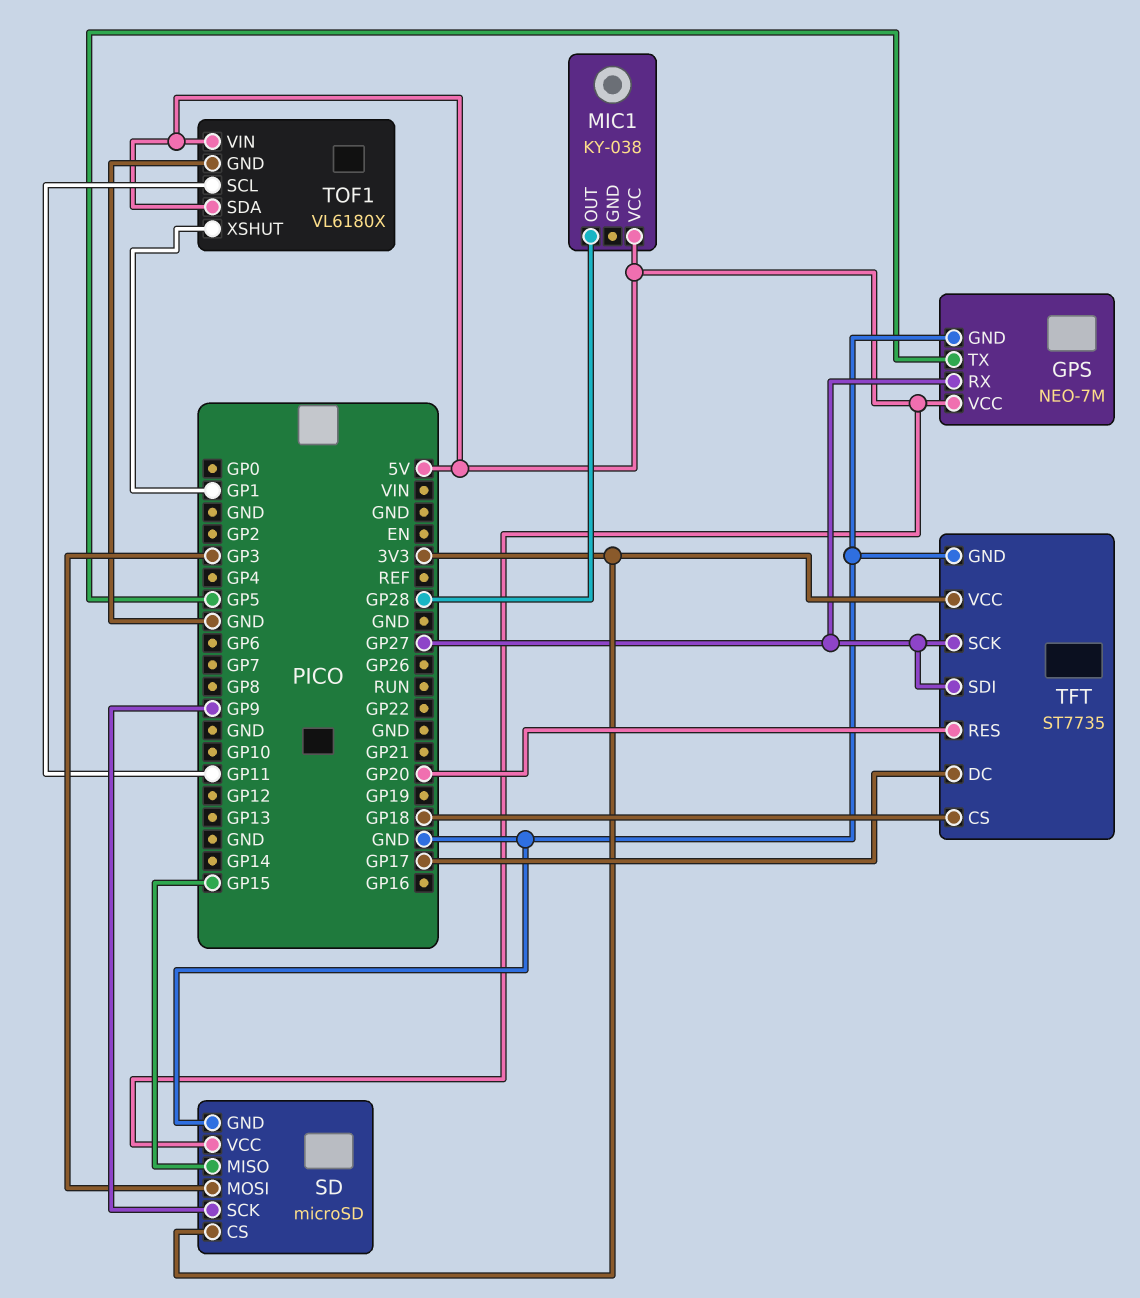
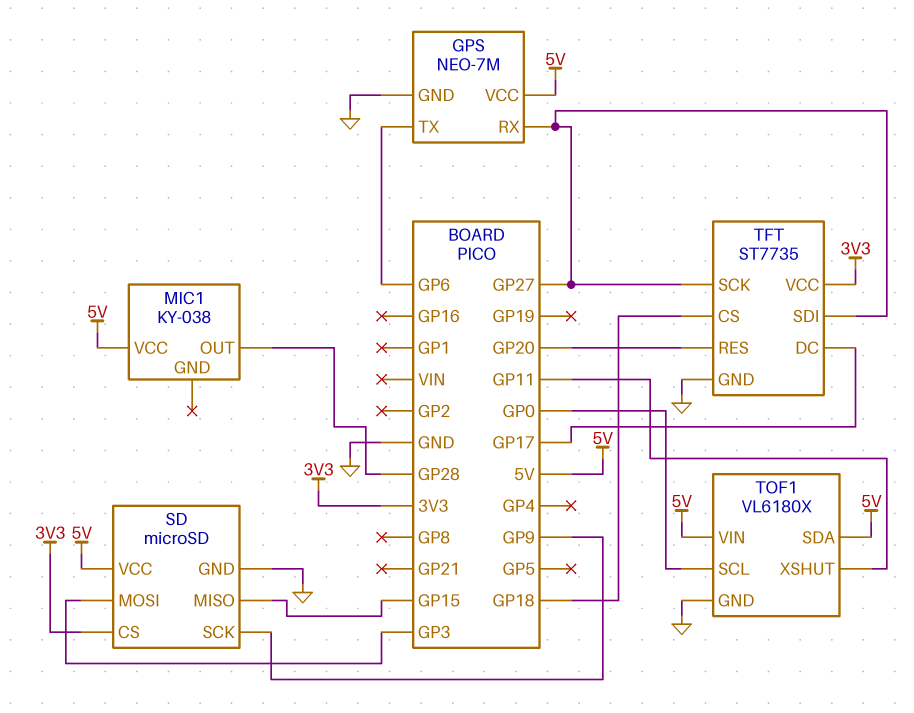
GPS pin TX: GP5 -> GP6
TOF1 pin SCL: GP11 -> GP0
TOF1 pin XSHUT: GP1 -> GP11

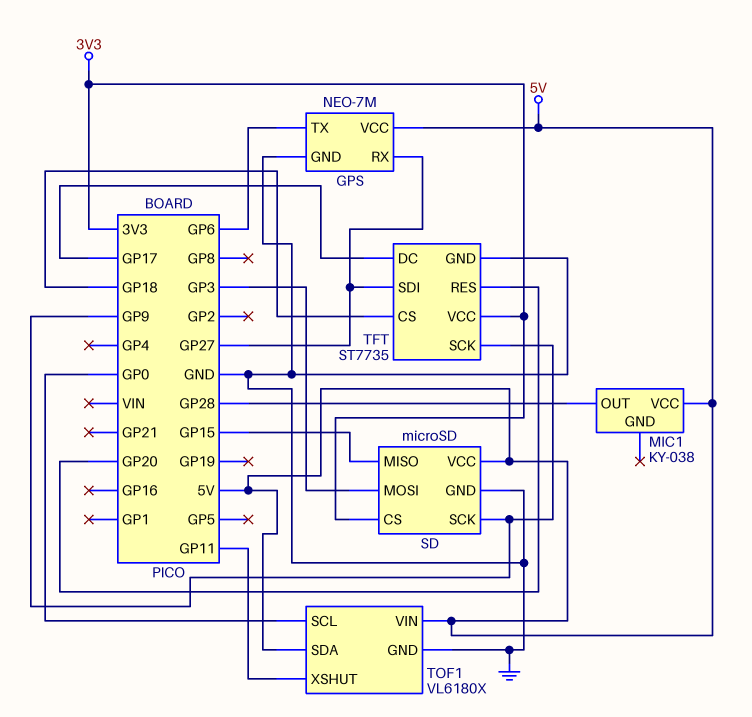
TFT pin SCK: GP27 -> GP9

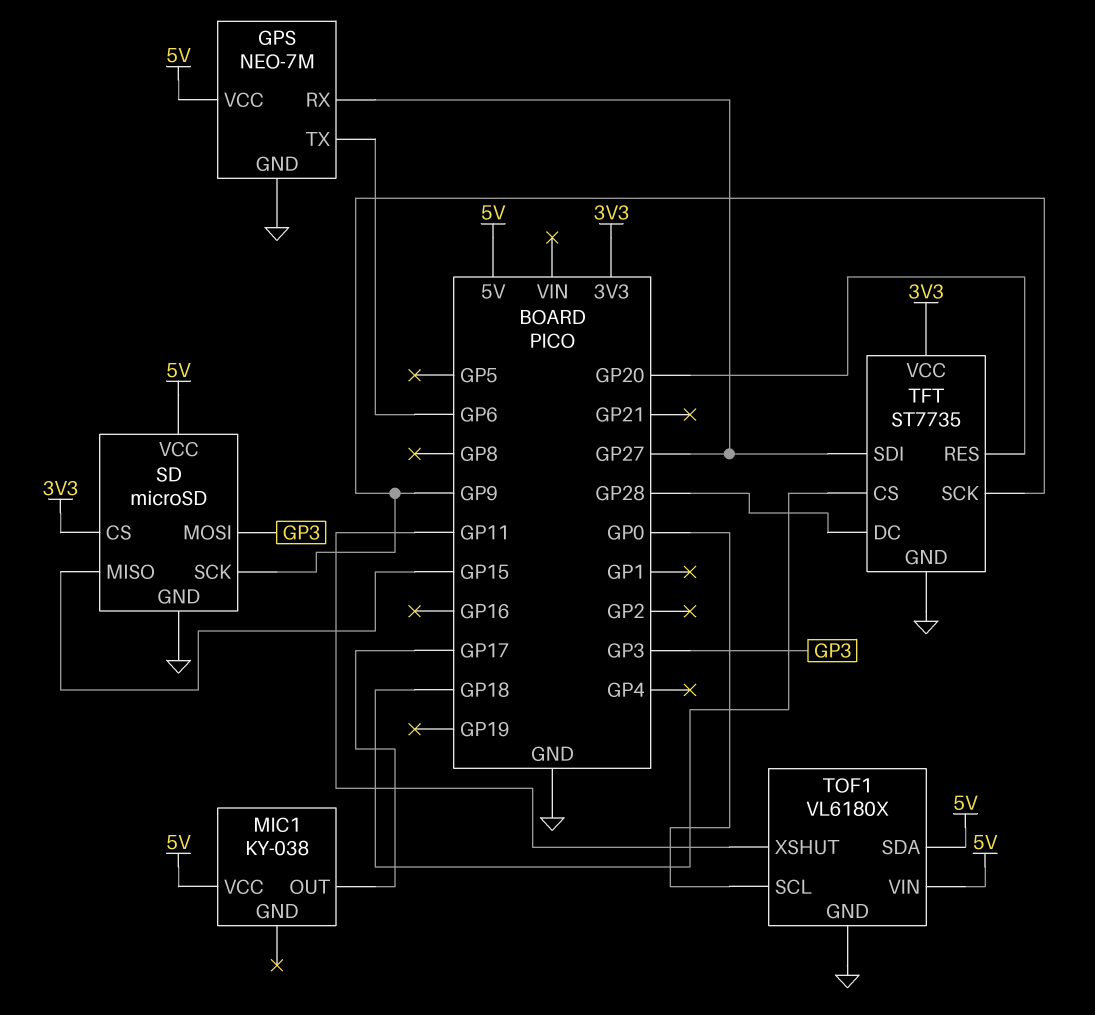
MIC1 pin OUT: GP28 -> GP17
TFT pin DC: GP17 -> GP28

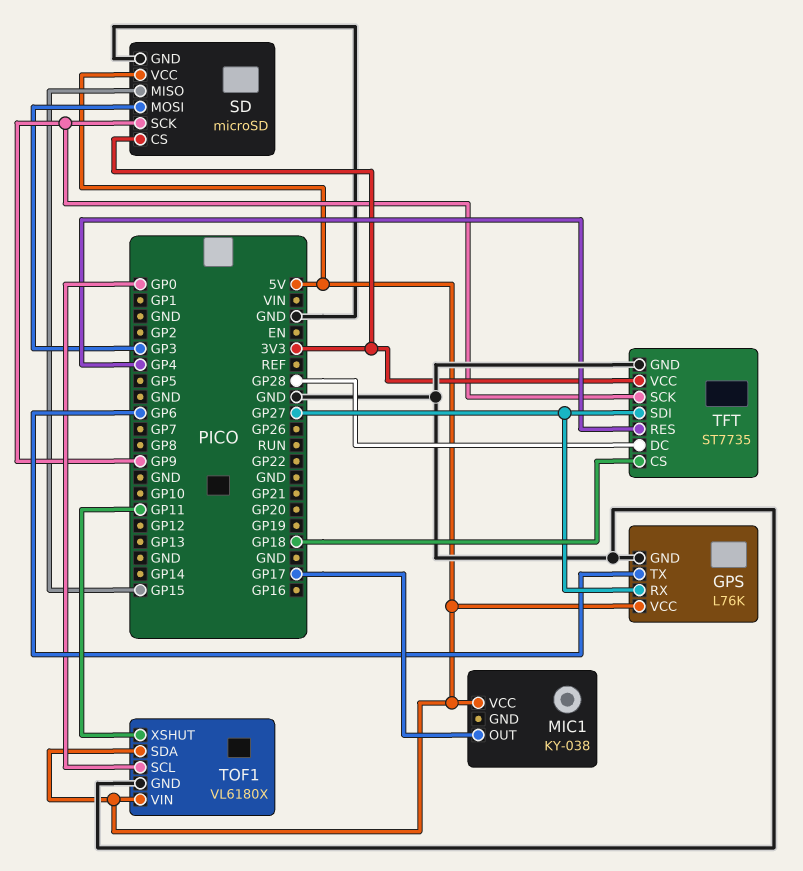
GPS: NEO-7M -> L76K
TFT pin RES: GP20 -> GP4

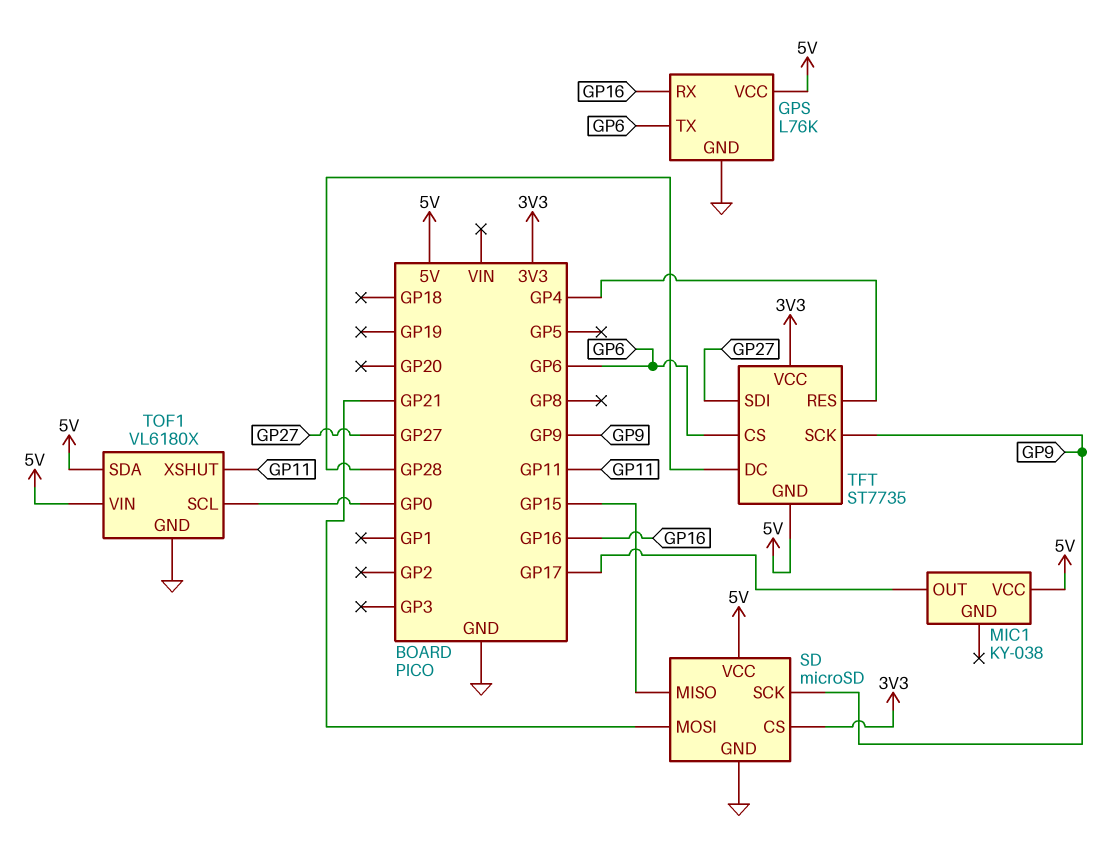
GPS pin RX: GP27 -> GP16
SD pin MOSI: GP3 -> GP21
TFT pin CS: GP18 -> GP6
TFT pin GND: GND -> 5V

